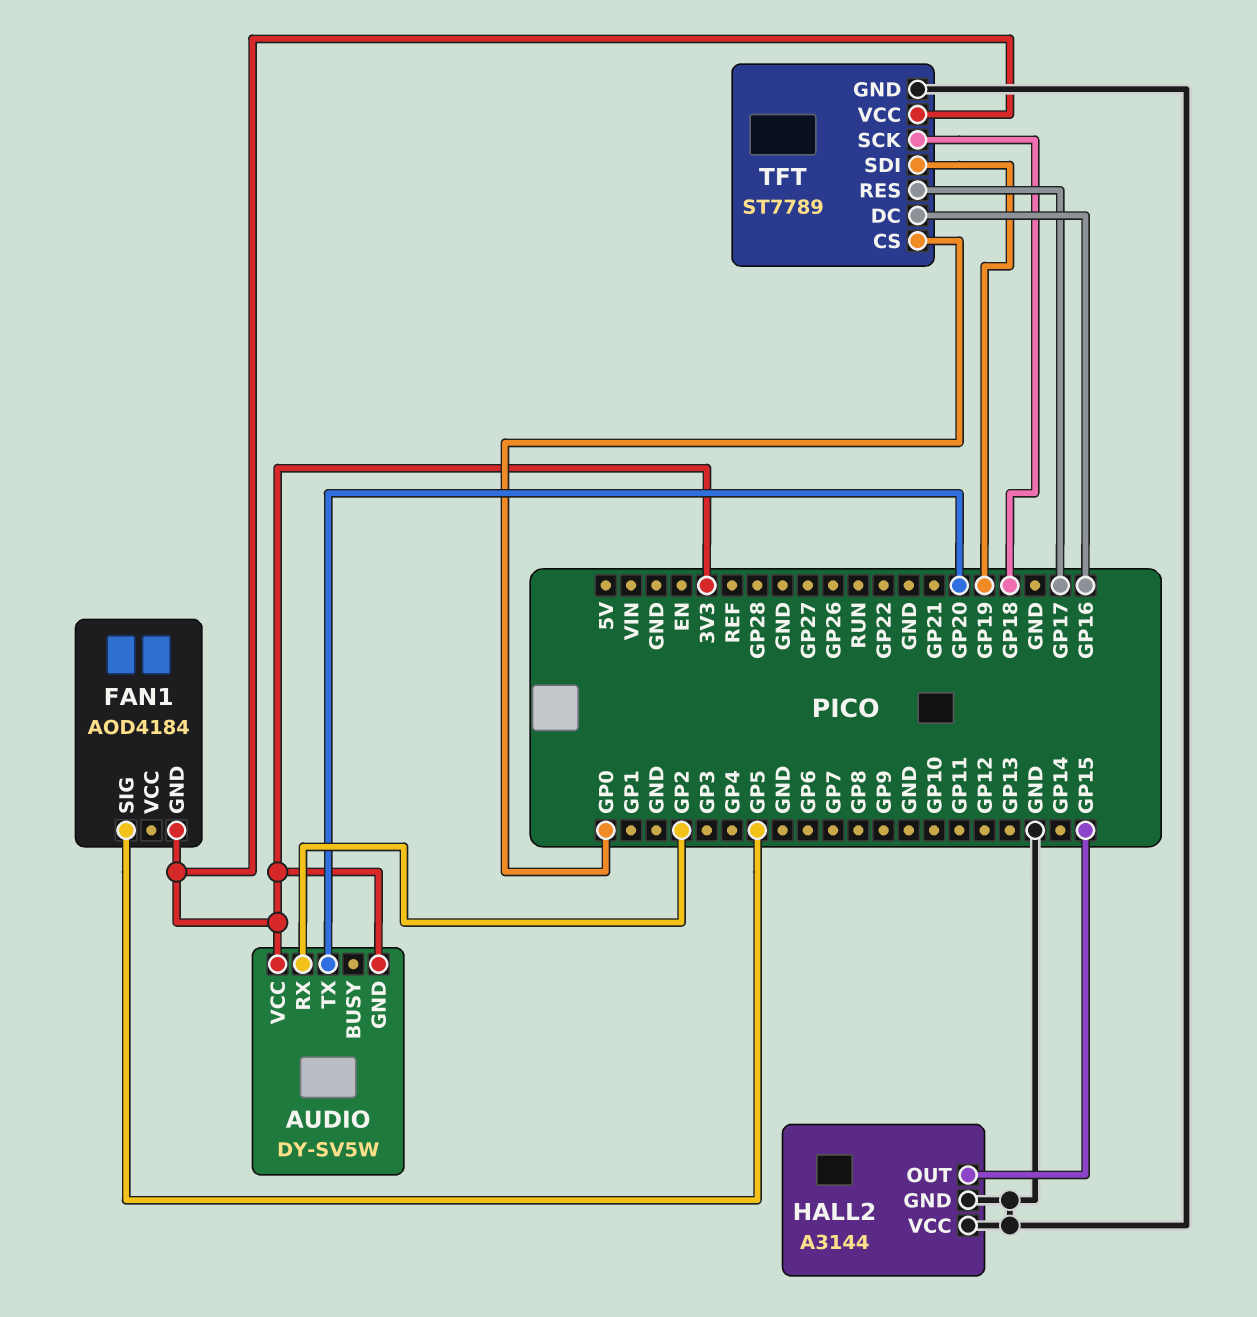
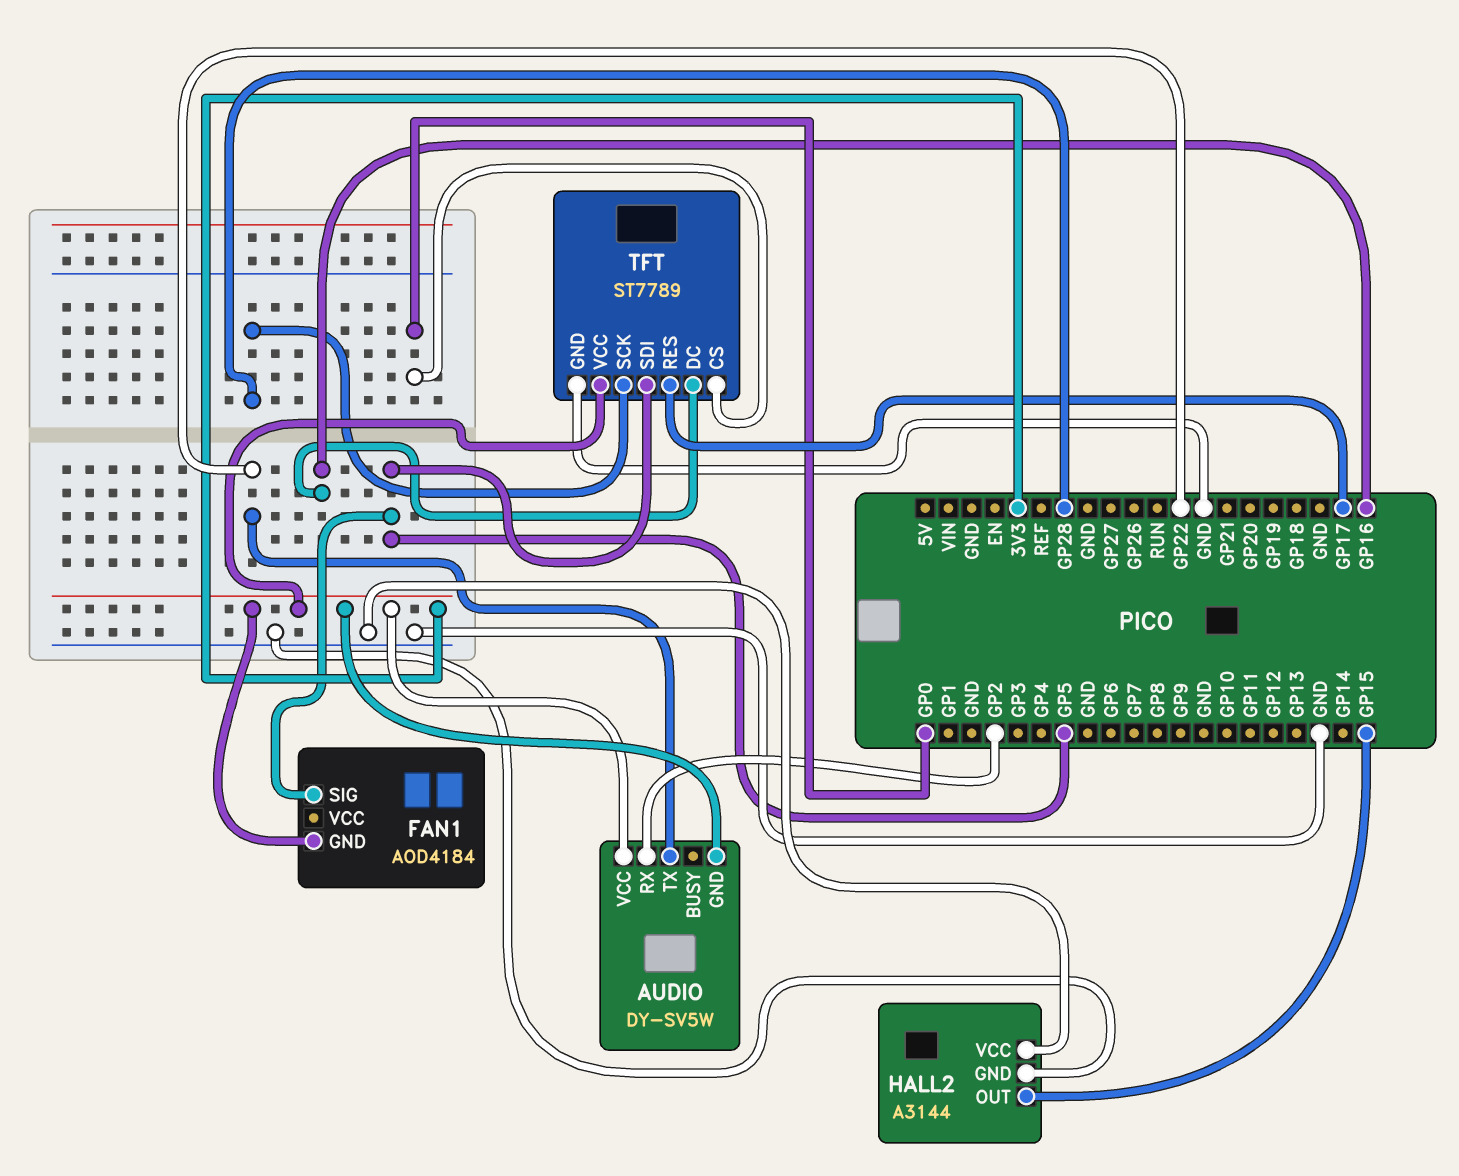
AUDIO pin TX: GP20 -> GP22
TFT pin SCK: GP18 -> GP28
TFT pin SDI: GP19 -> GP5

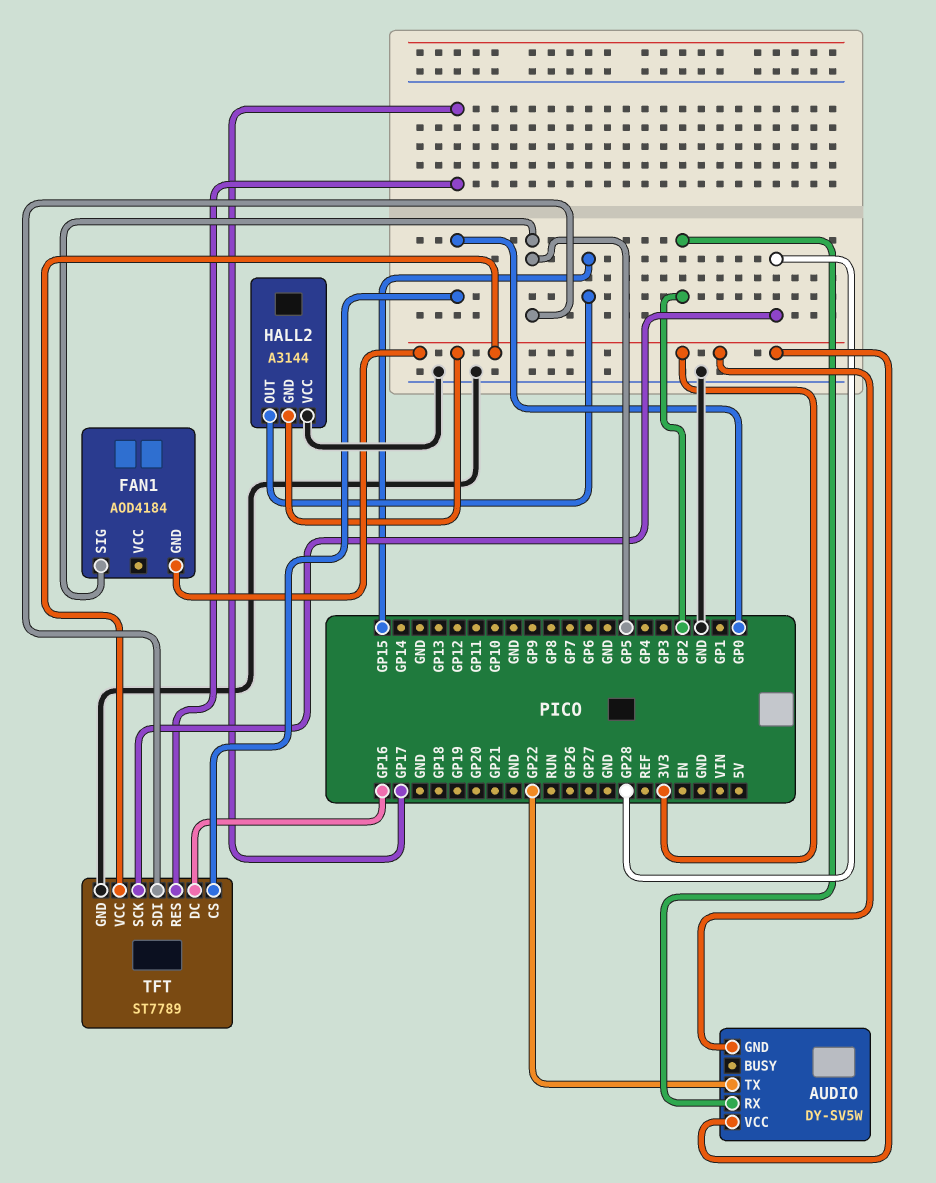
HALL2 pin GND: GND -> 3V3

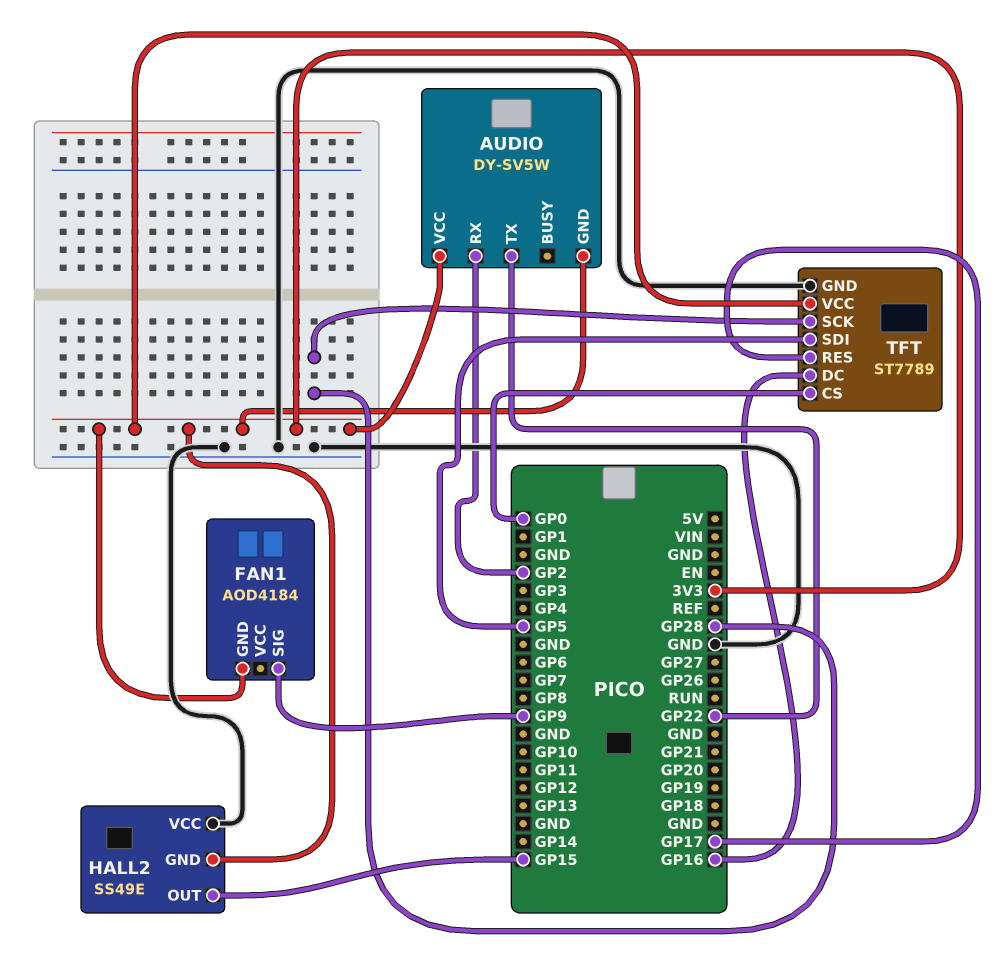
FAN1 pin SIG: GP5 -> GP9
HALL2: A3144 -> SS49E

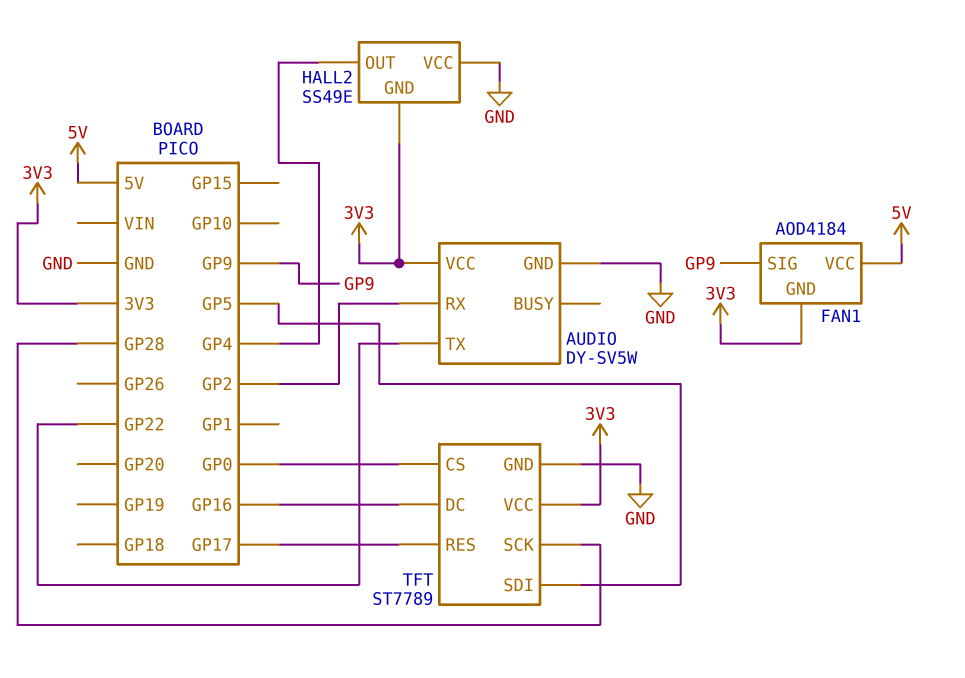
AUDIO pin GND: 3V3 -> GND
FAN1 pin VCC: none -> 5V
HALL2 pin OUT: GP15 -> GP4

